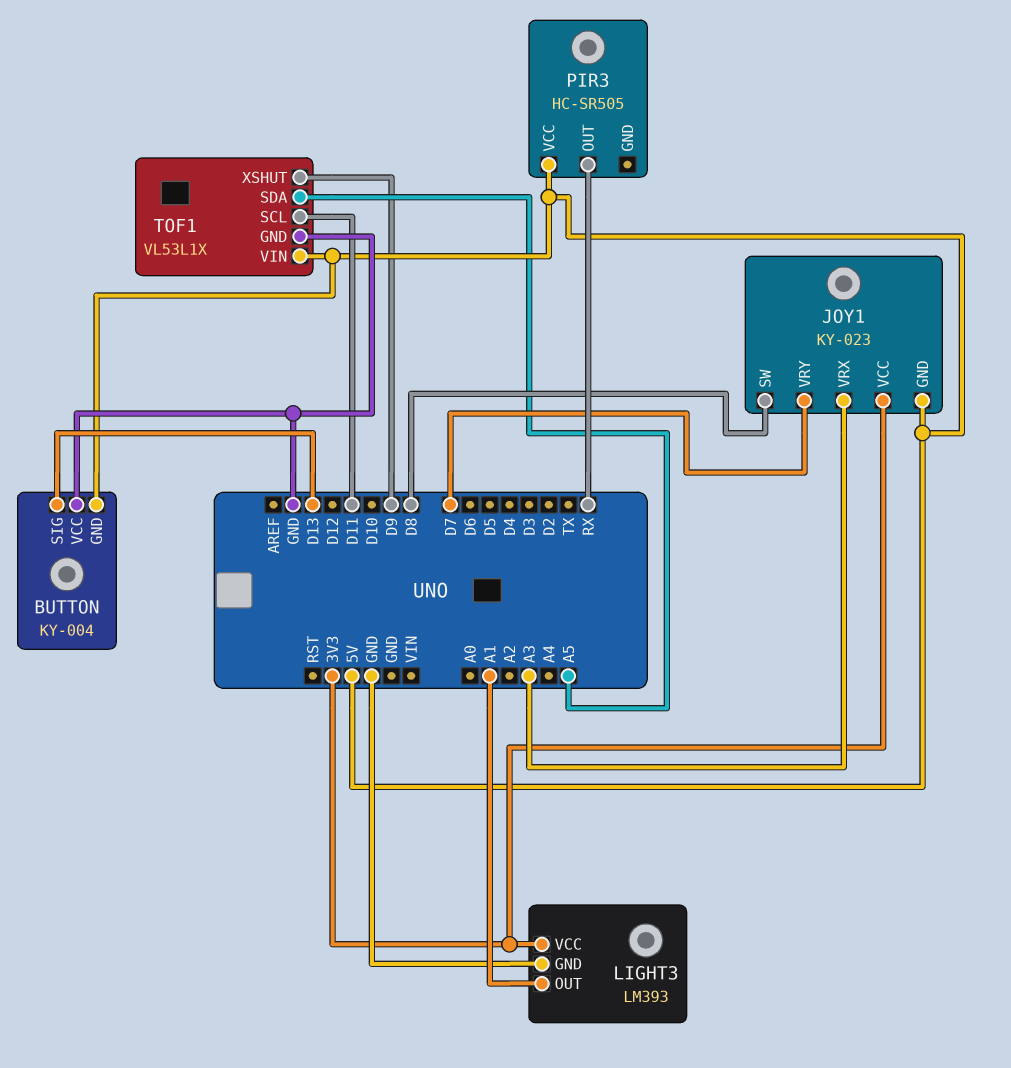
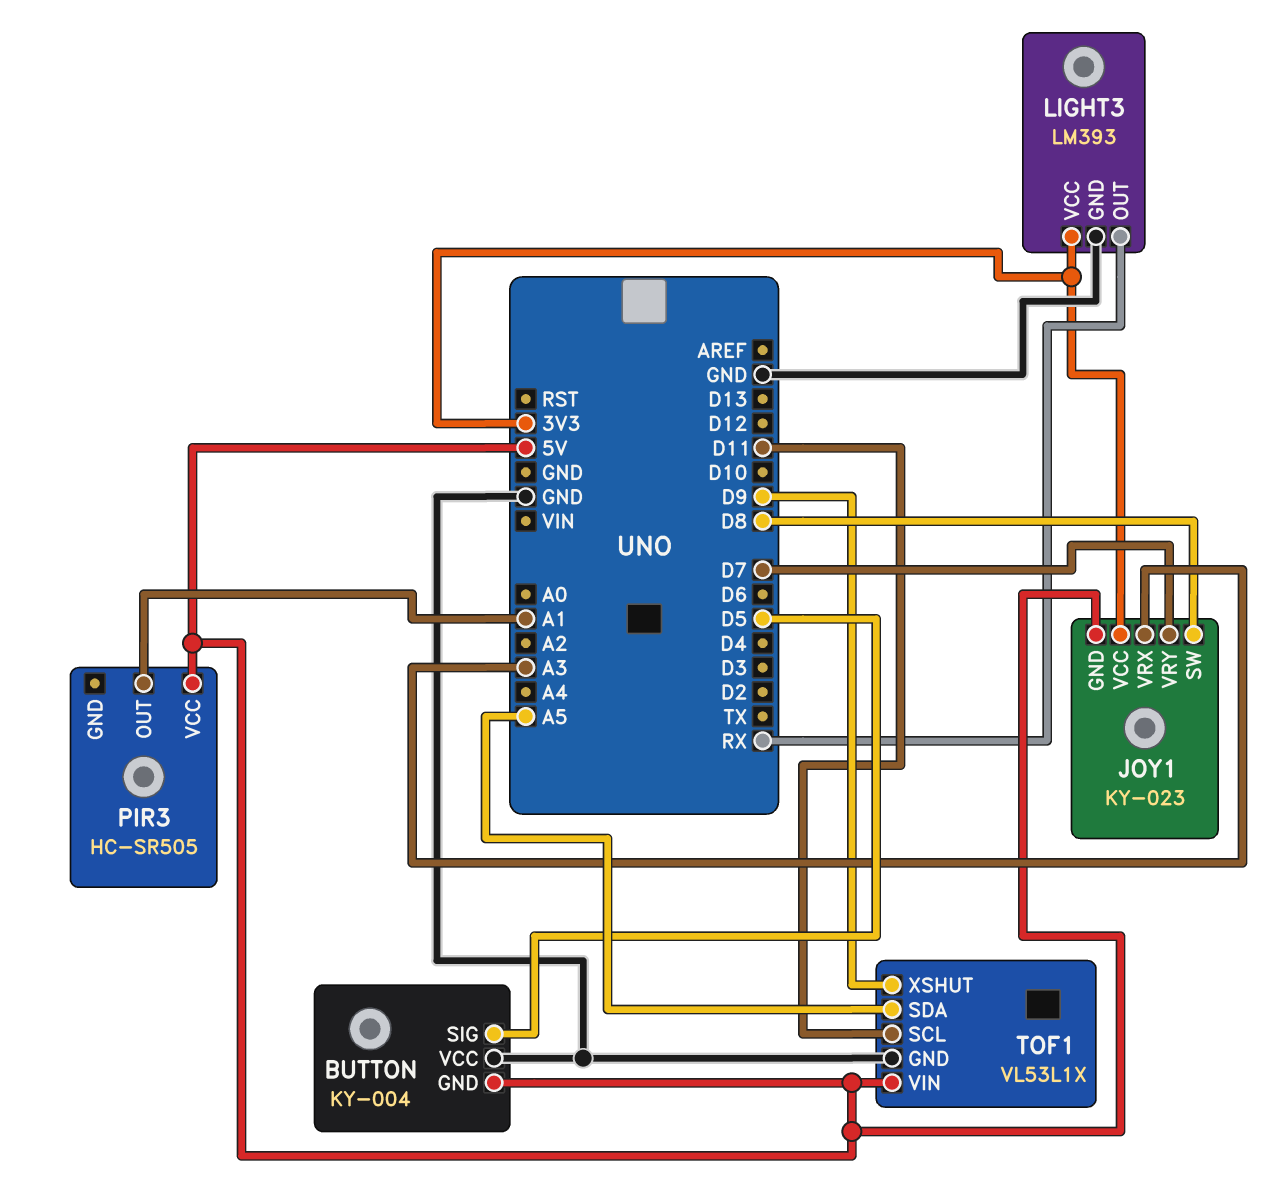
BUTTON pin SIG: D13 -> D5
LIGHT3 pin OUT: A1 -> RX
PIR3 pin OUT: RX -> A1

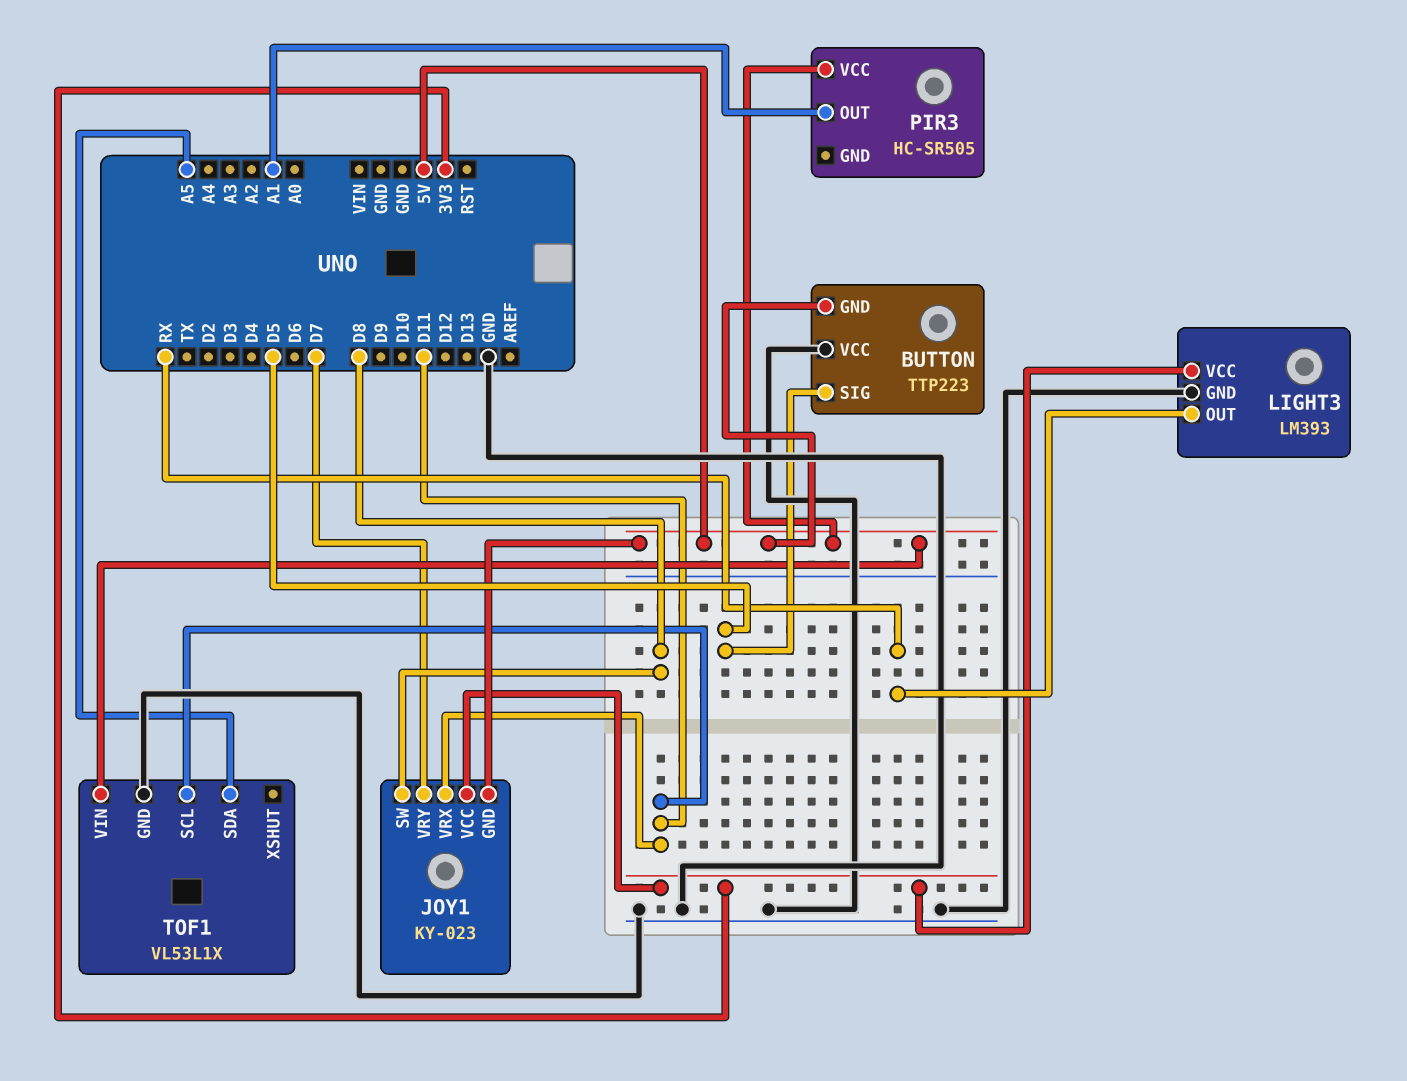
BUTTON: KY-004 -> TTP223
JOY1 pin VRX: A3 -> D11
TOF1 pin XSHUT: D9 -> none

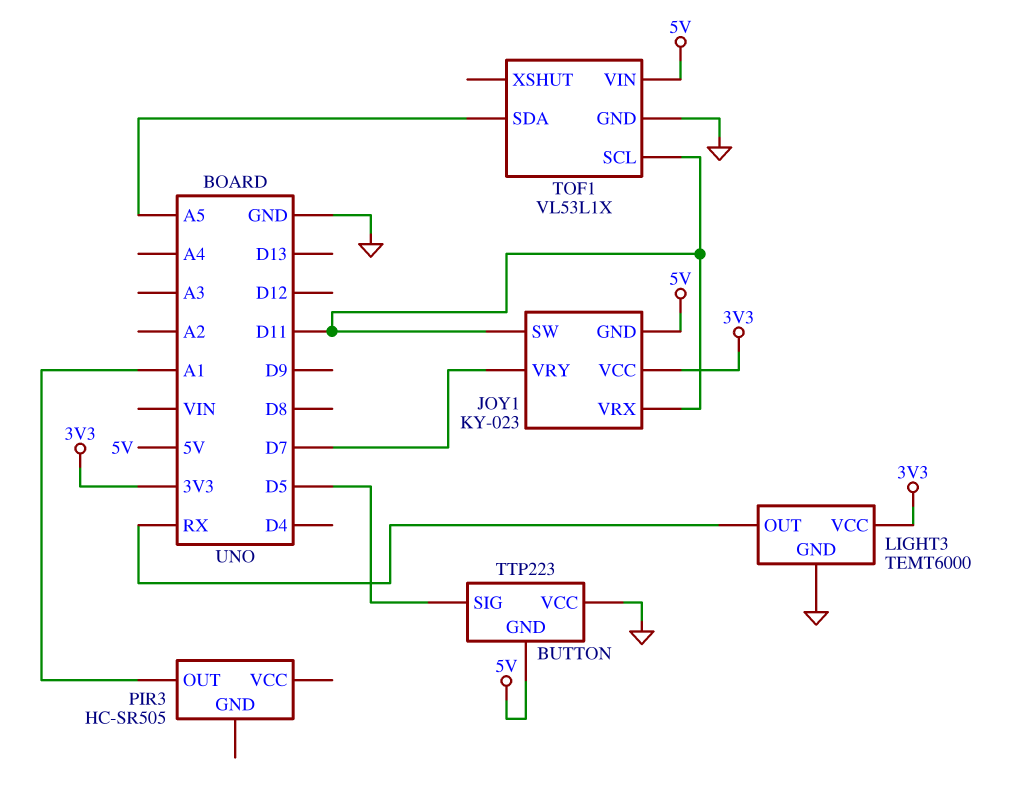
JOY1 pin SW: D8 -> D11
LIGHT3: LM393 -> TEMT6000
PIR3 pin VCC: 5V -> none

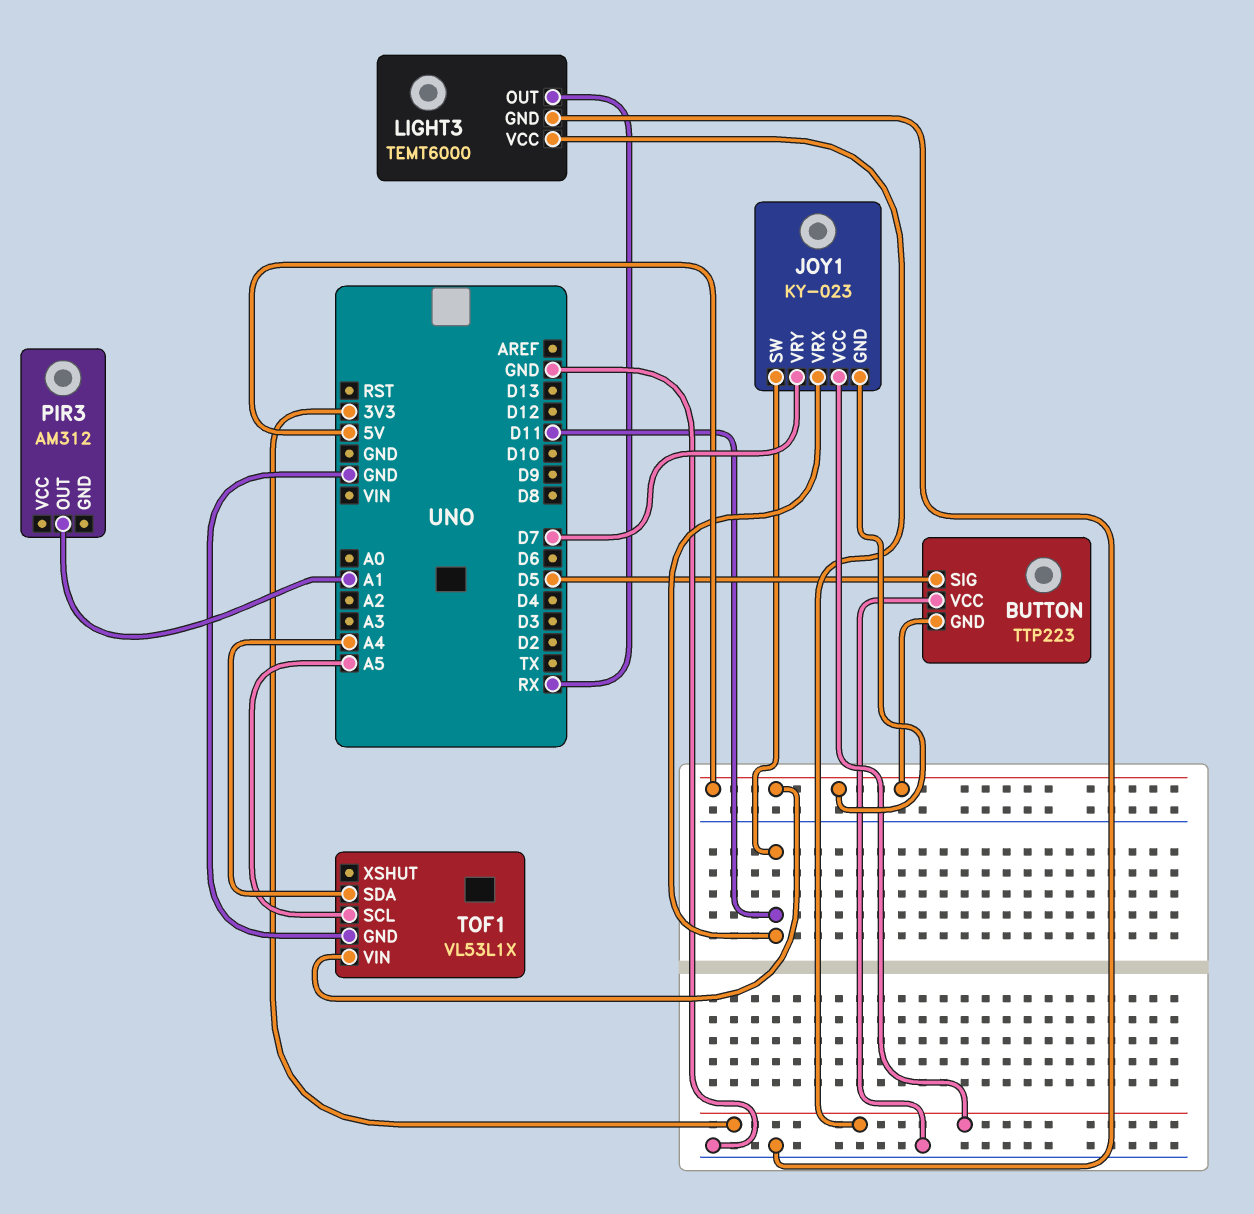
PIR3: HC-SR505 -> AM312
TOF1 pin SCL: D11 -> A5
TOF1 pin SDA: A5 -> A4

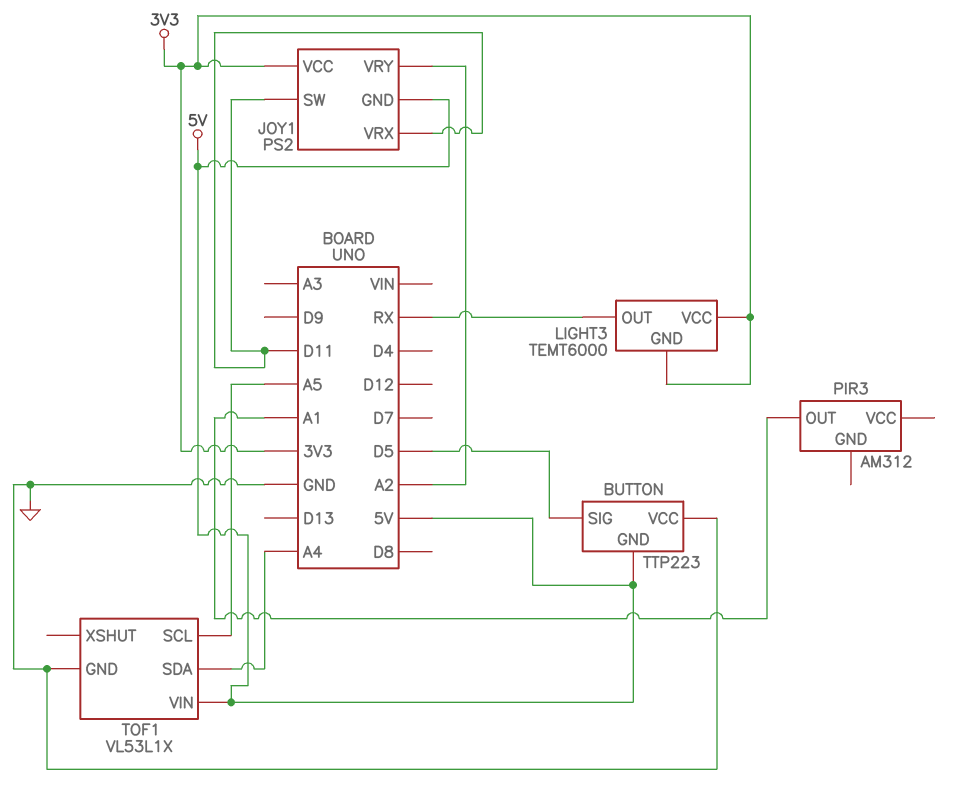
JOY1: KY-023 -> PS2
JOY1 pin VRY: D7 -> A2
LIGHT3 pin GND: GND -> 3V3

